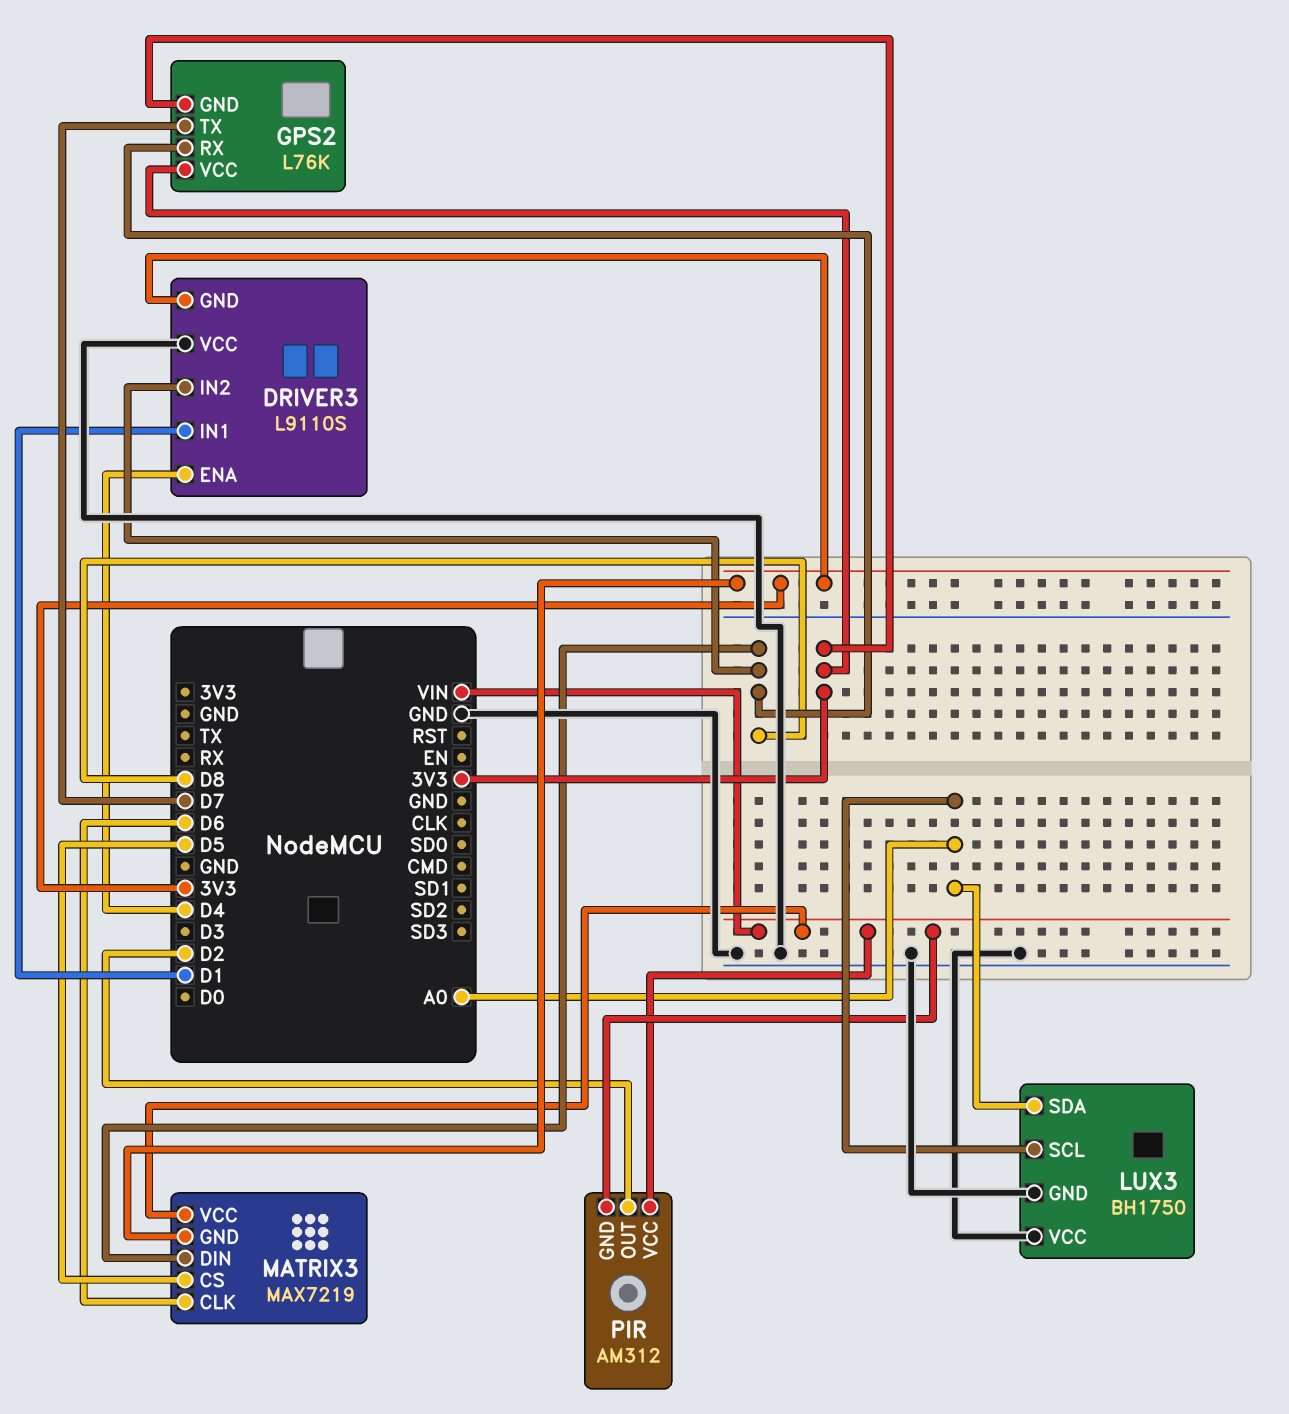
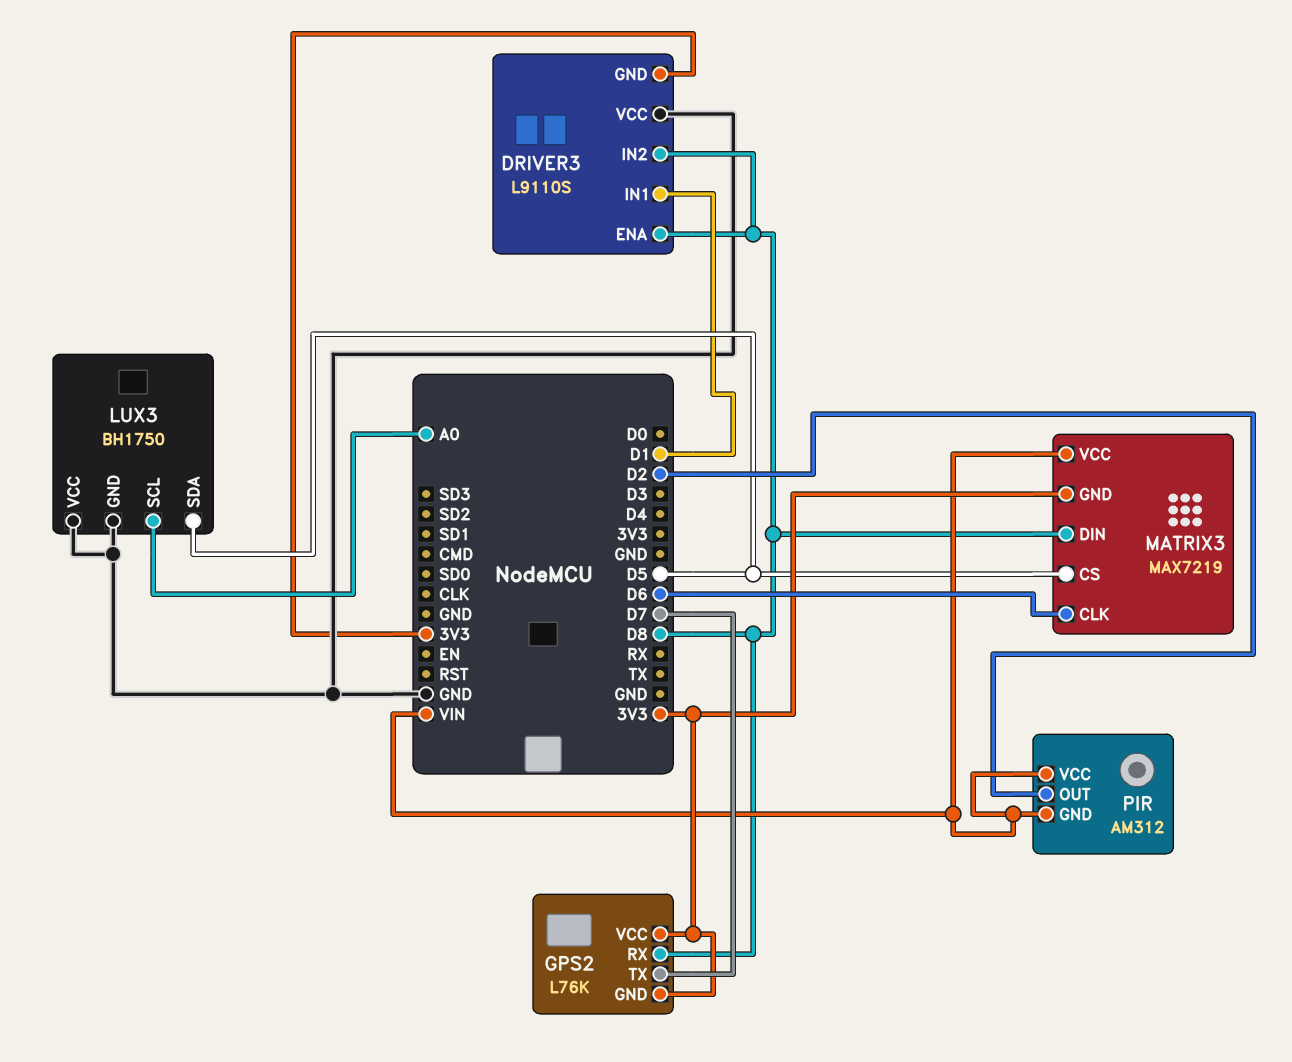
DRIVER3 pin ENA: D4 -> D8
LUX3 pin SDA: A0 -> D5

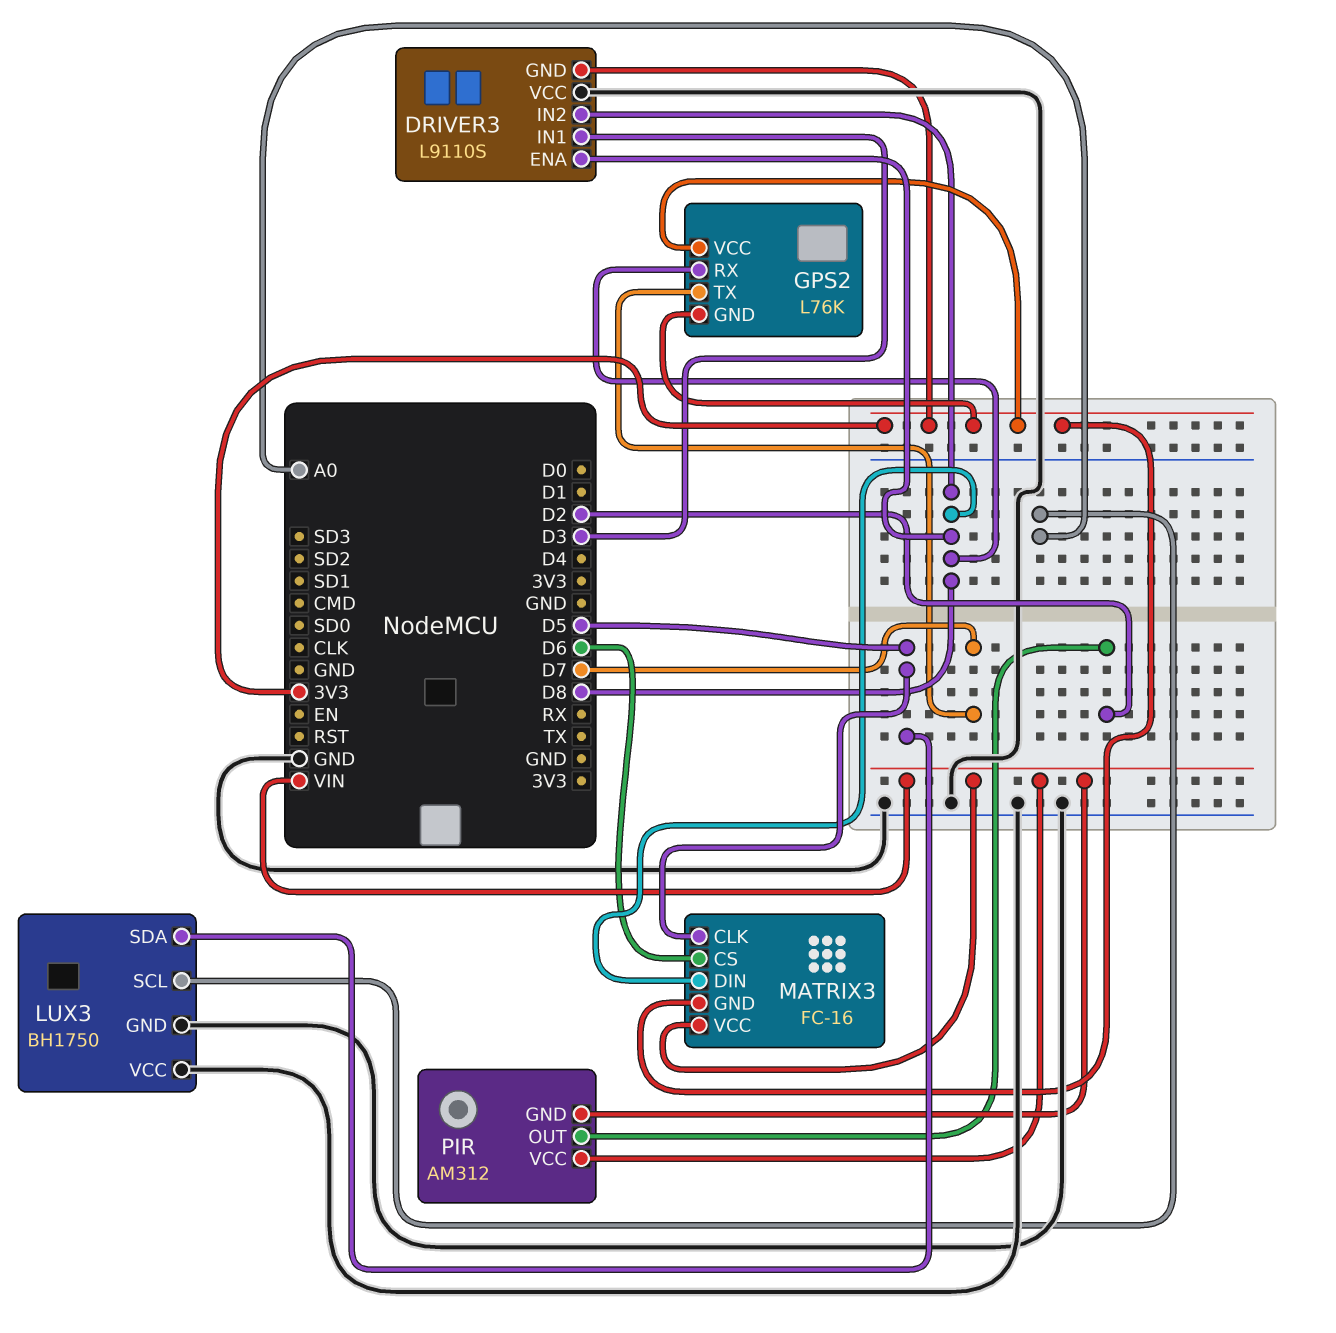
DRIVER3 pin IN1: D1 -> D3
MATRIX3: MAX7219 -> FC-16
MATRIX3 pin CLK: D6 -> D5
MATRIX3 pin CS: D5 -> D6

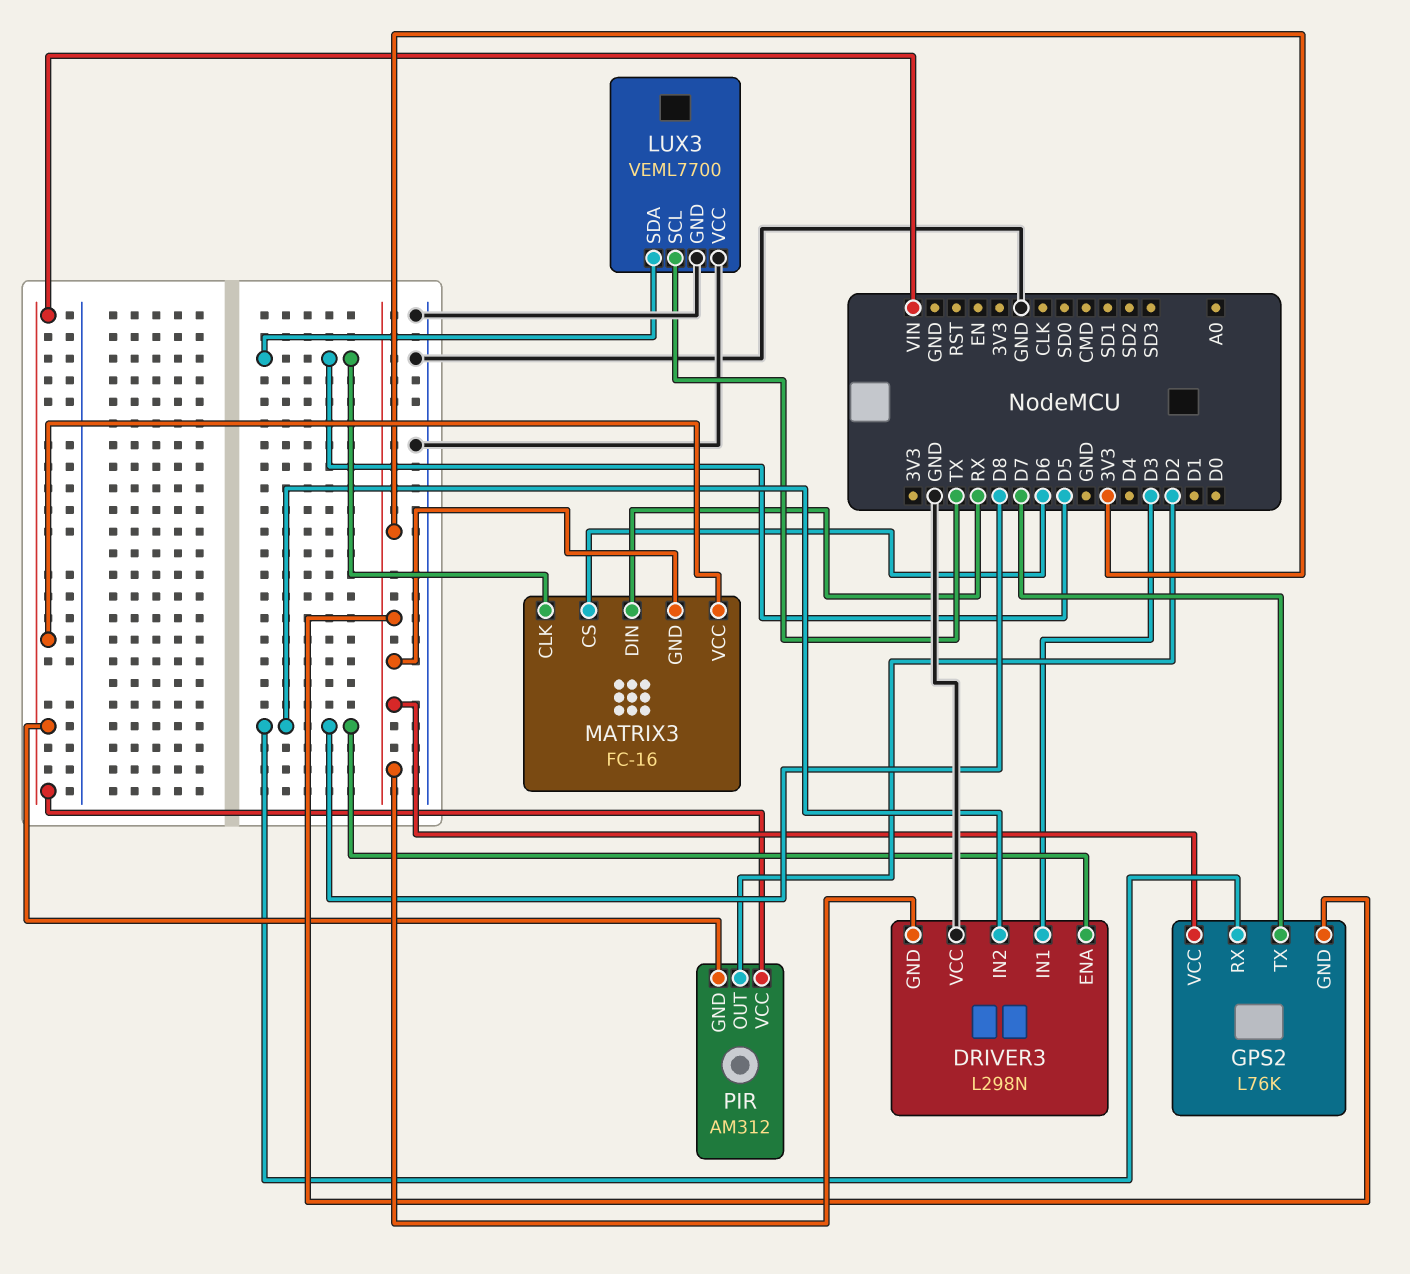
DRIVER3: L9110S -> L298N
LUX3: BH1750 -> VEML7700
LUX3 pin SCL: A0 -> TX
MATRIX3 pin DIN: D8 -> RX

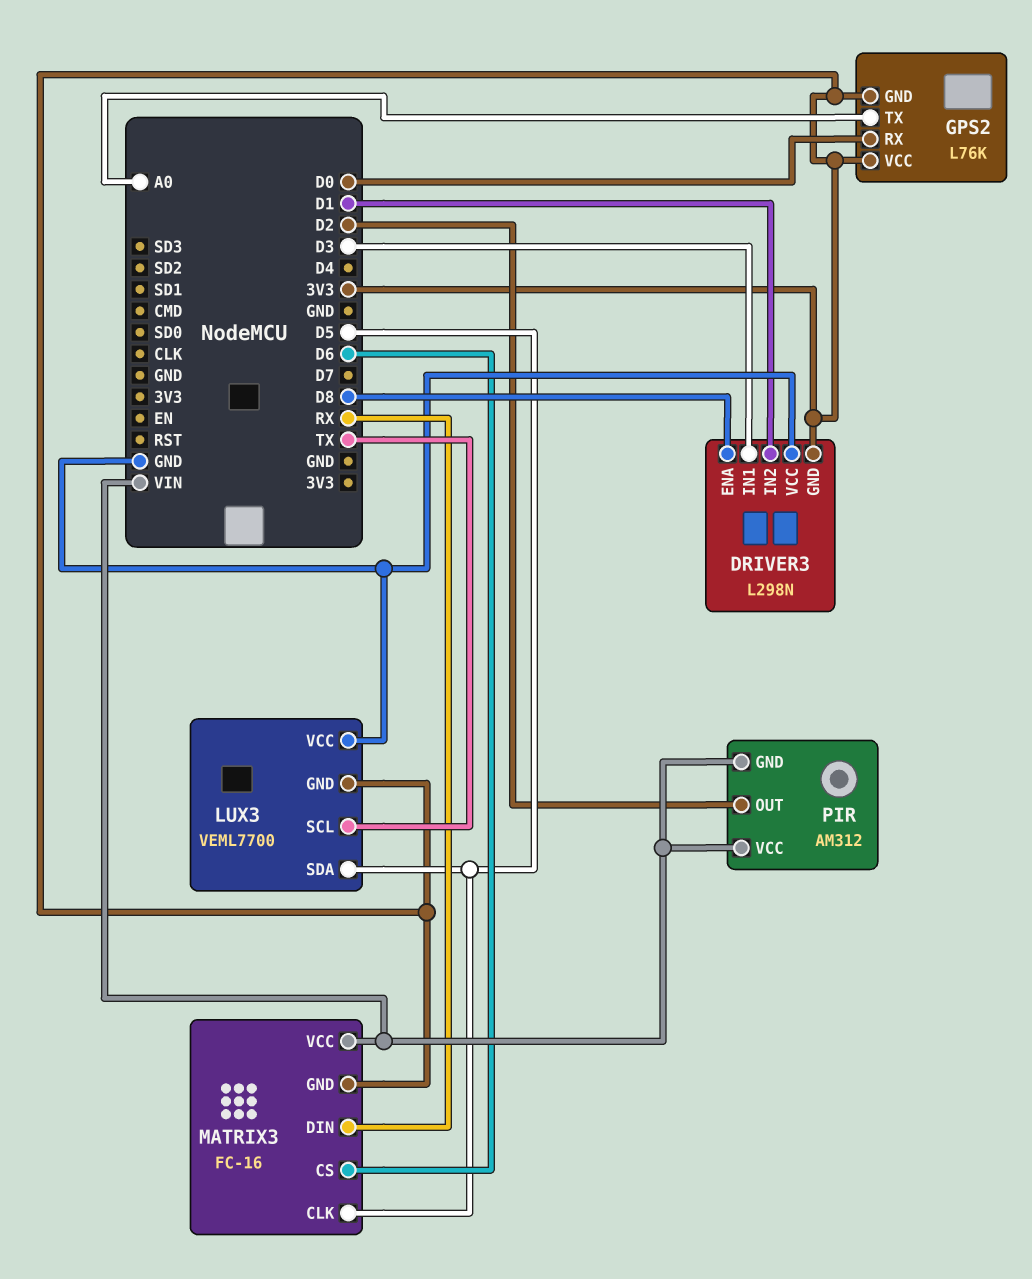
DRIVER3 pin IN2: D8 -> D1
GPS2 pin RX: D8 -> D0
GPS2 pin TX: D7 -> A0
LUX3 pin GND: GND -> 3V3

